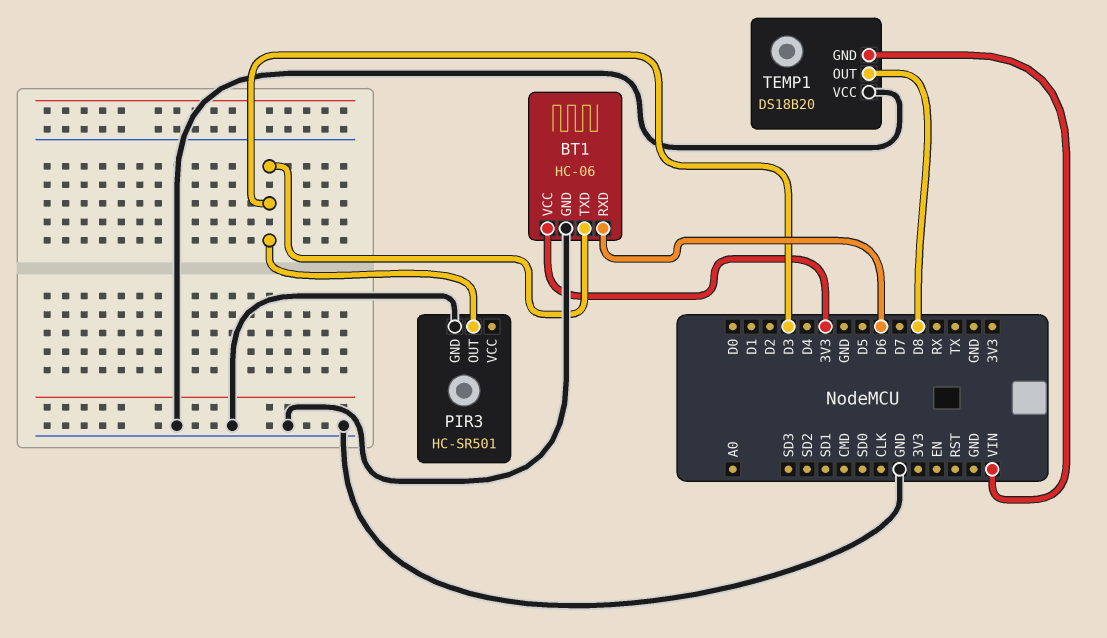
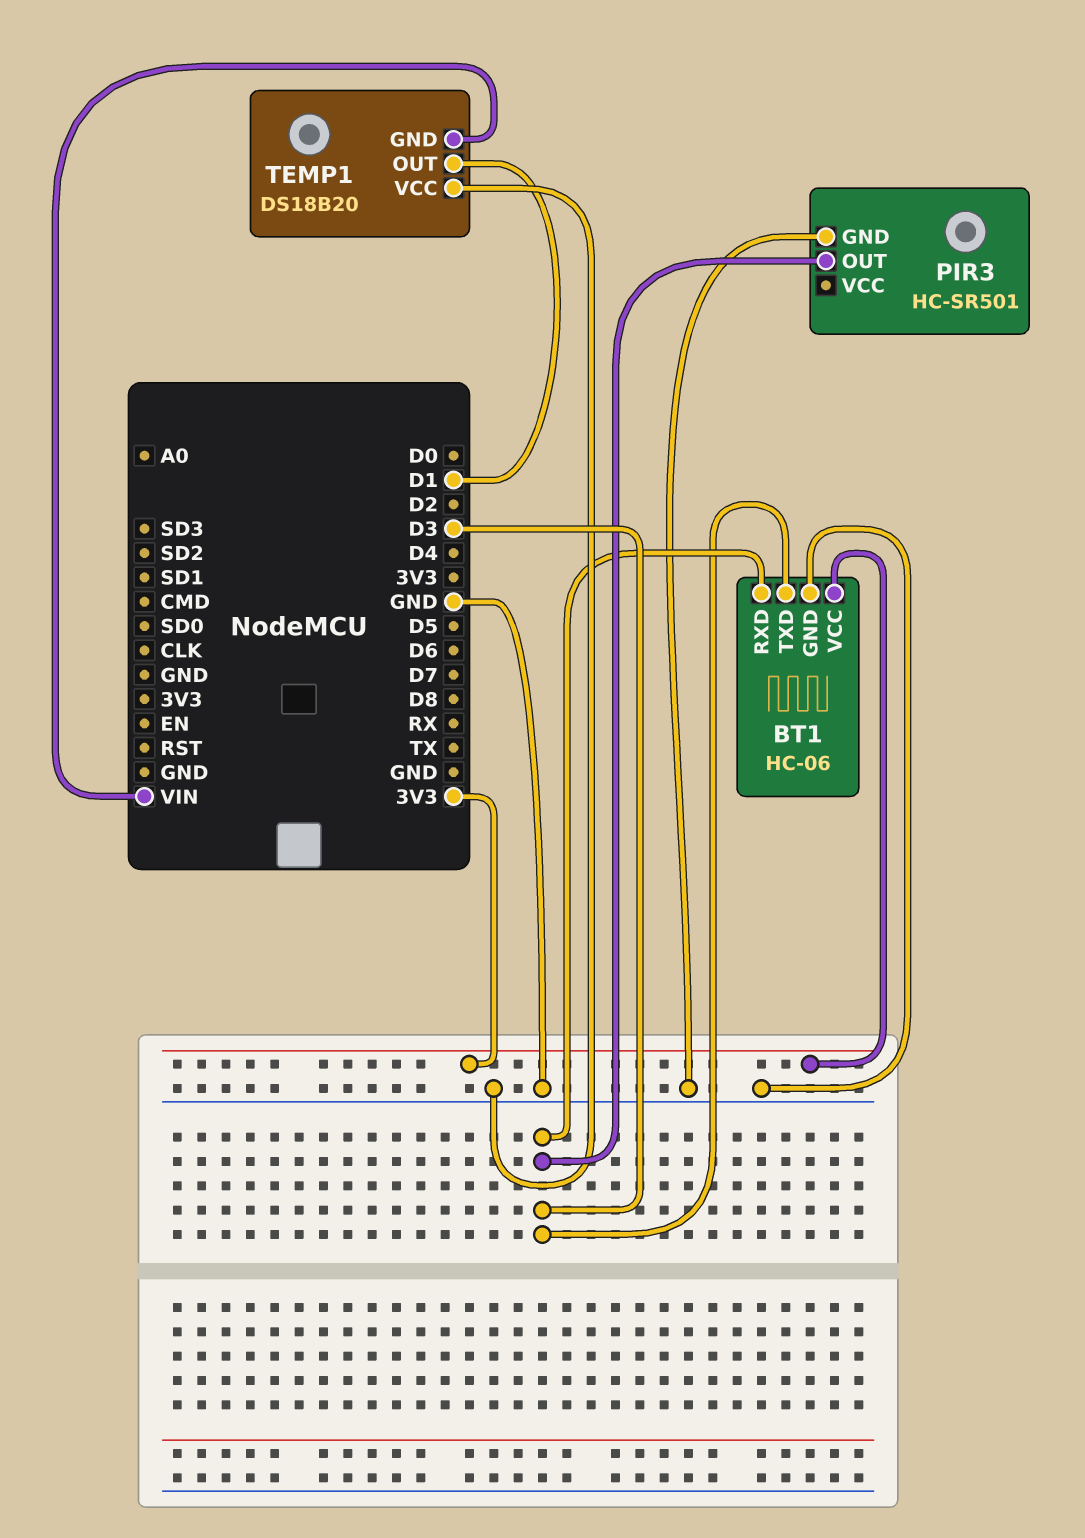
BT1 pin RXD: D6 -> D3
TEMP1 pin OUT: D8 -> D1

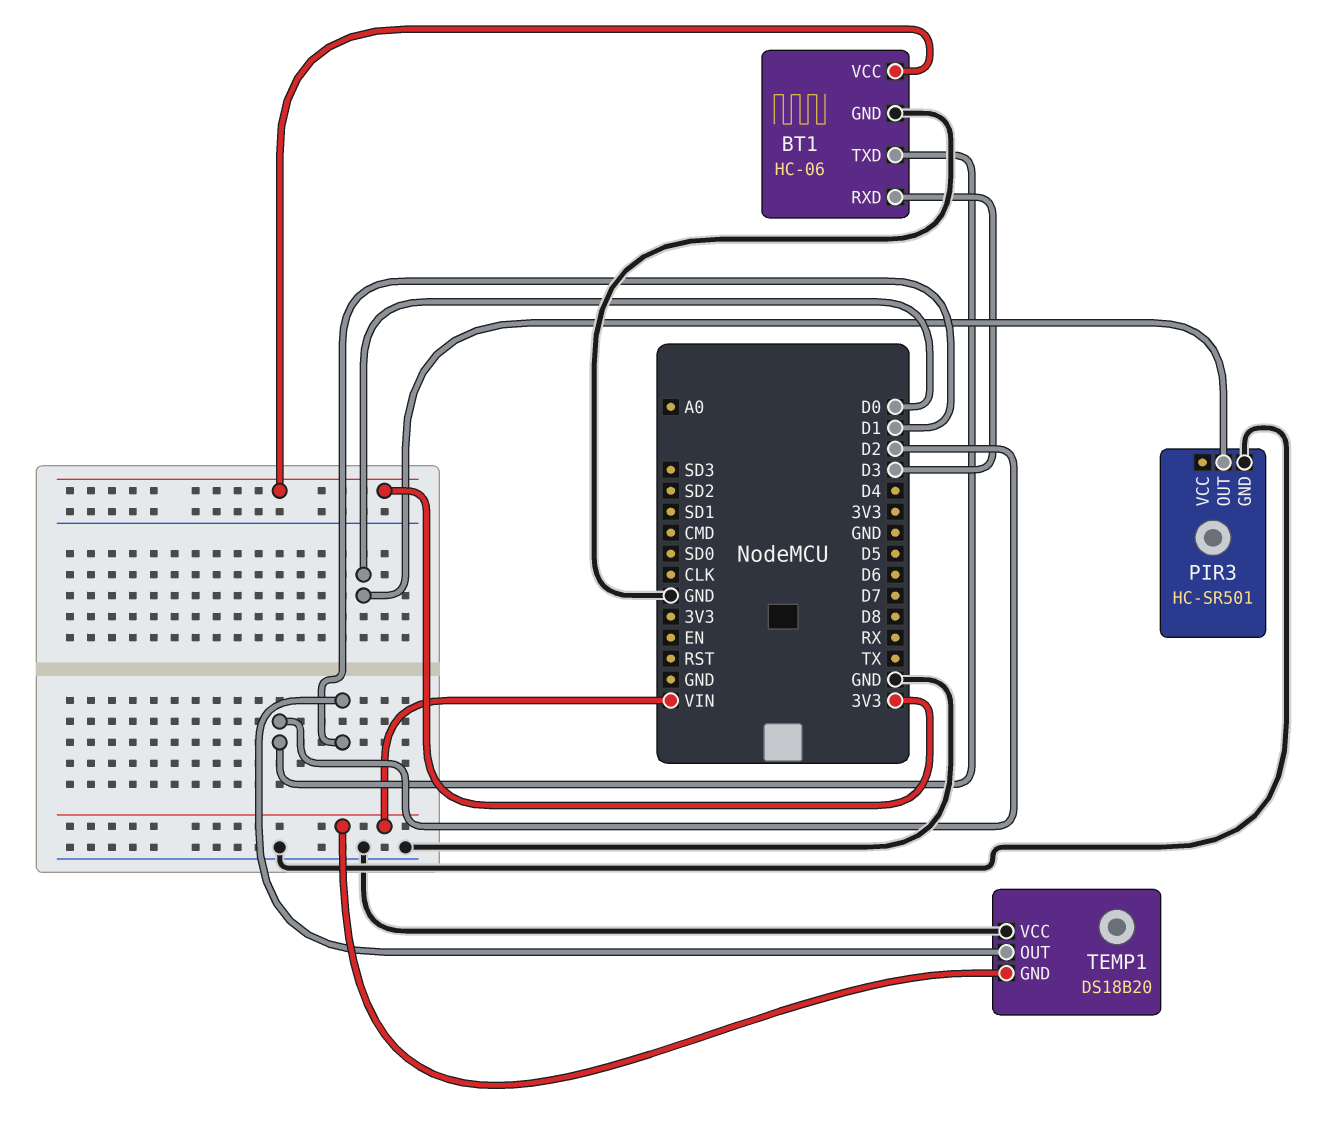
BT1 pin TXD: D3 -> D2
PIR3 pin OUT: D3 -> D0

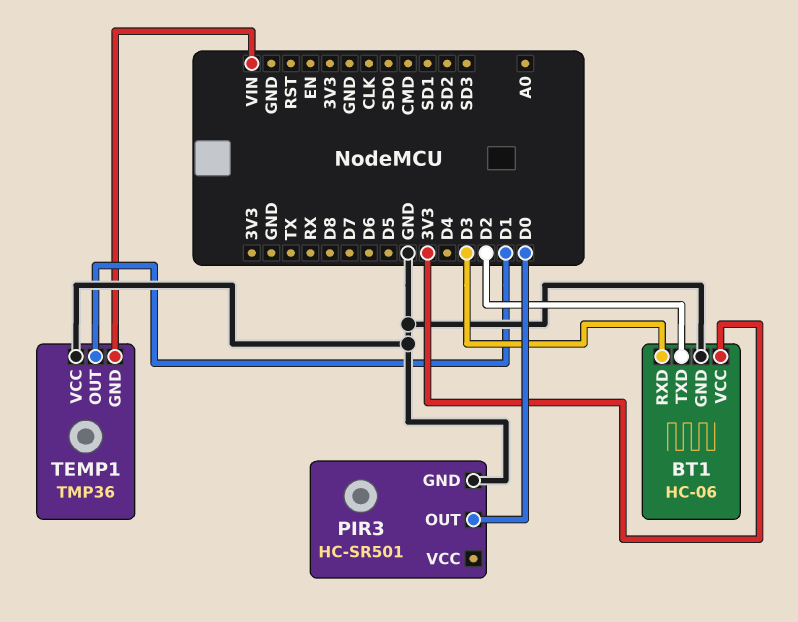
TEMP1: DS18B20 -> TMP36

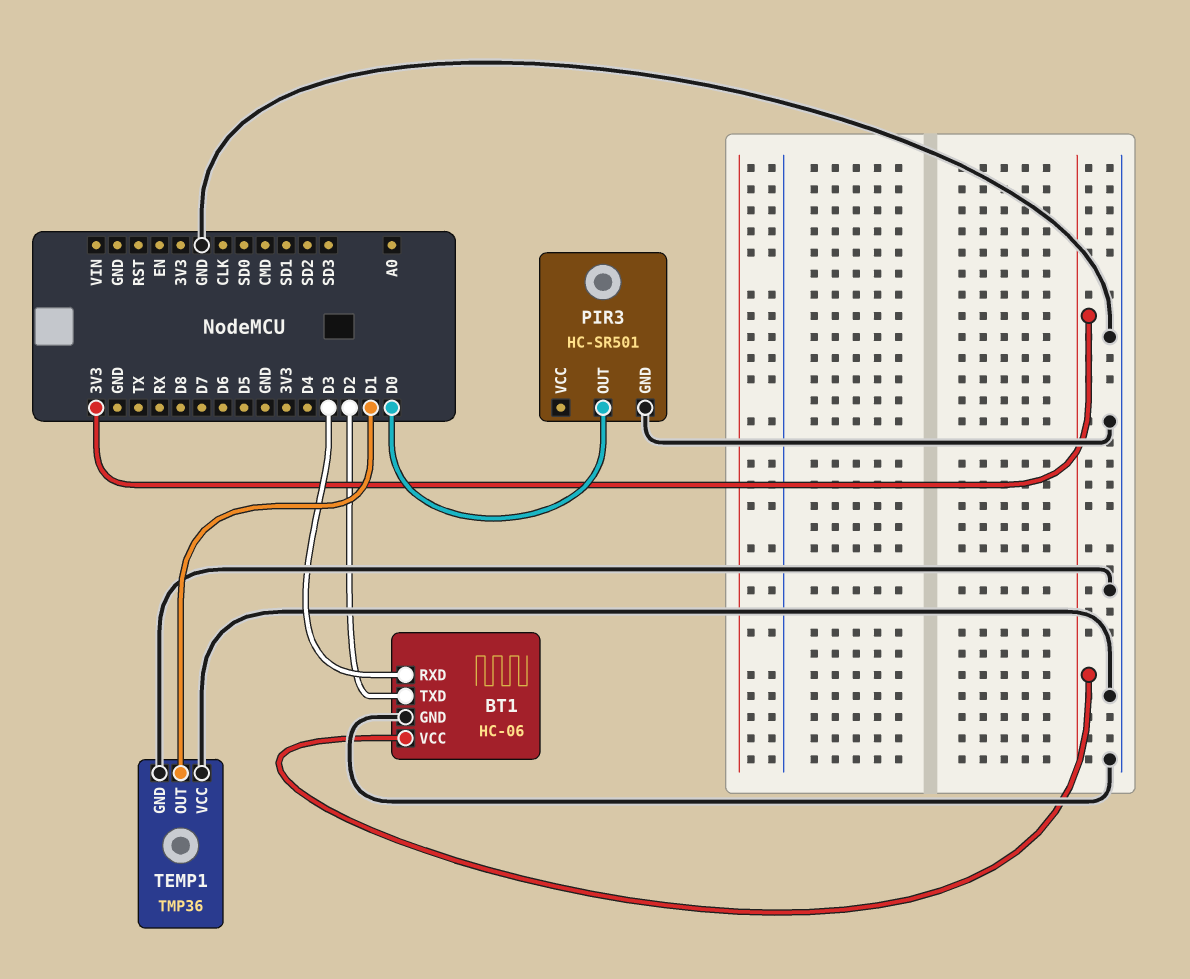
TEMP1 pin GND: VIN -> GND

